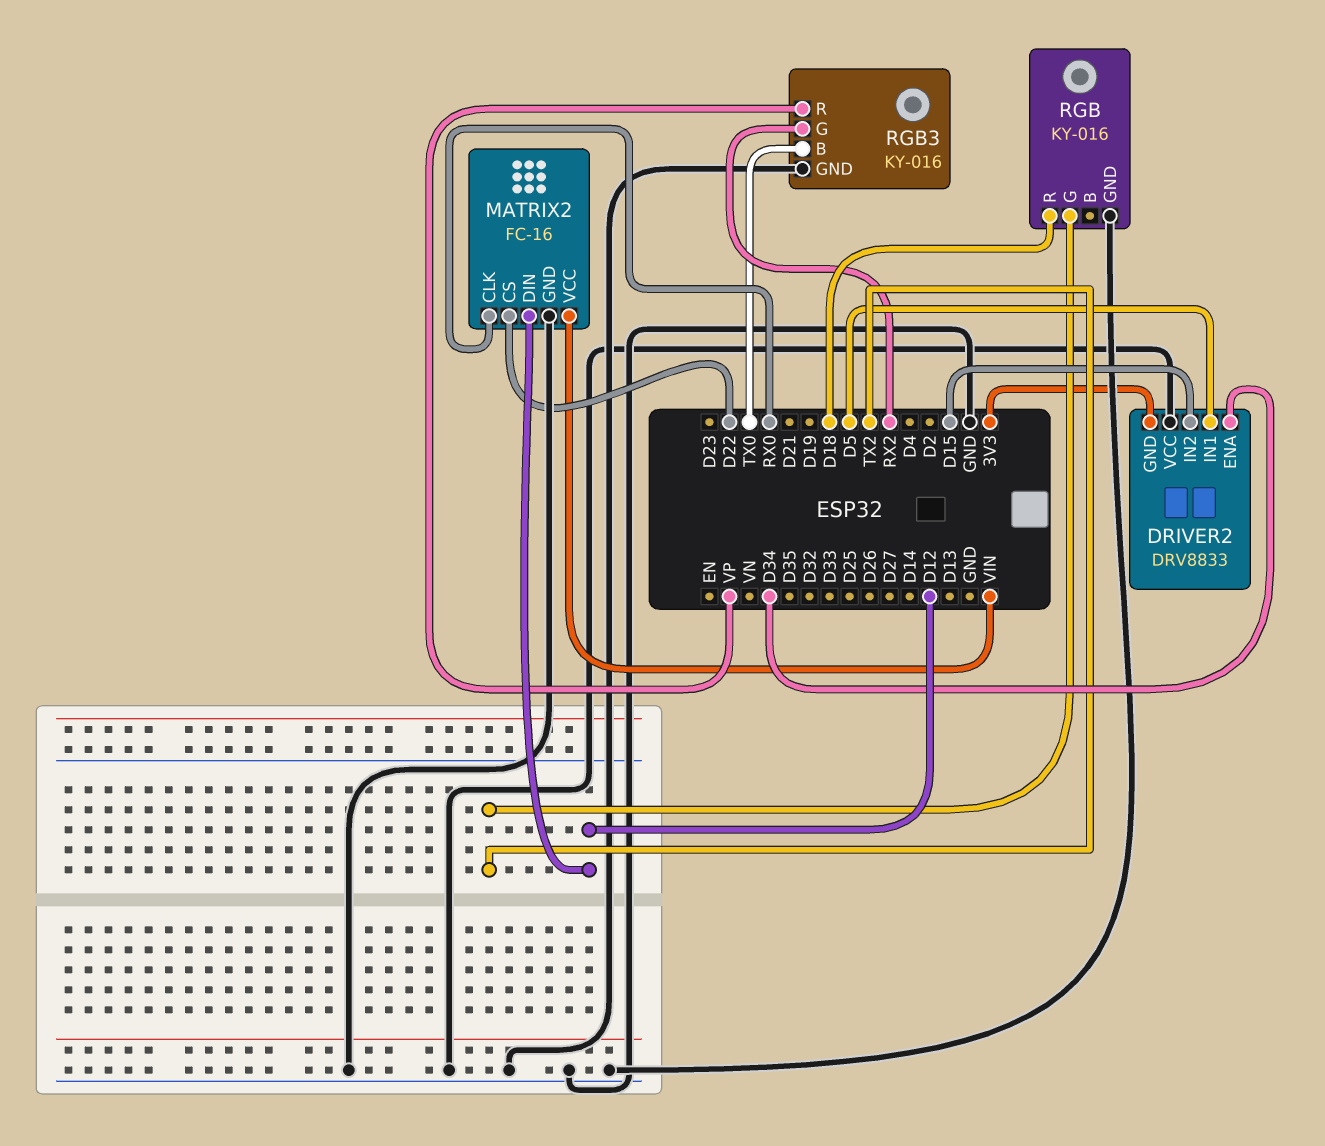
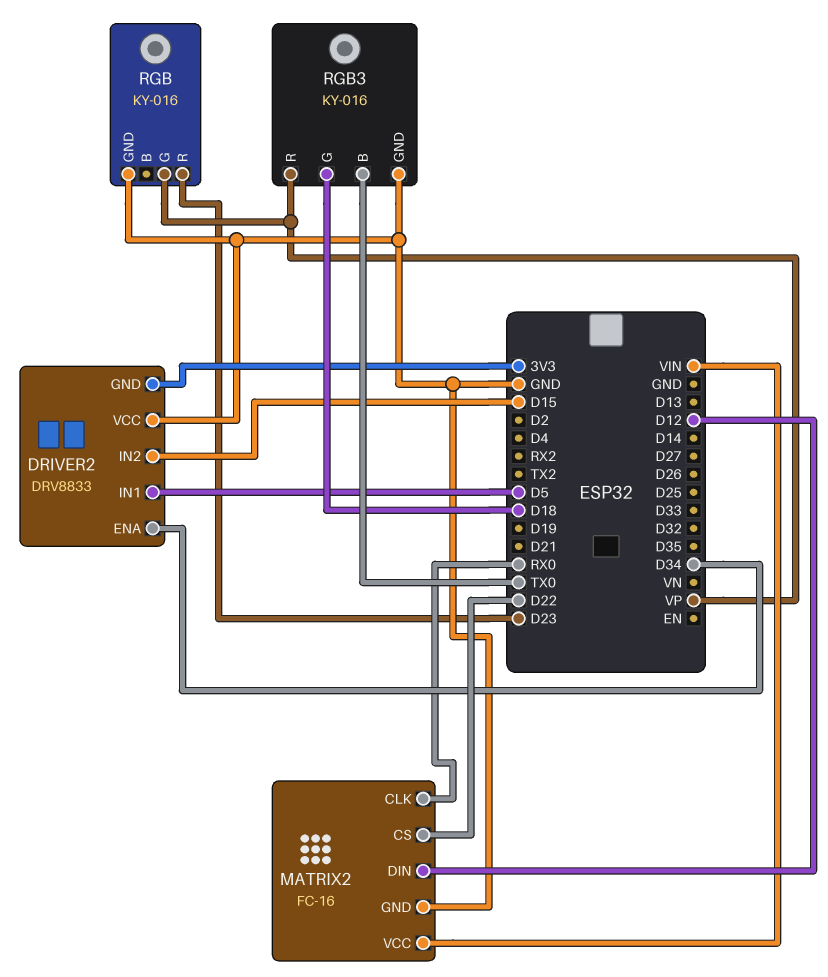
RGB pin G: TX2 -> VP
RGB pin R: D18 -> D23
RGB3 pin G: RX2 -> D18

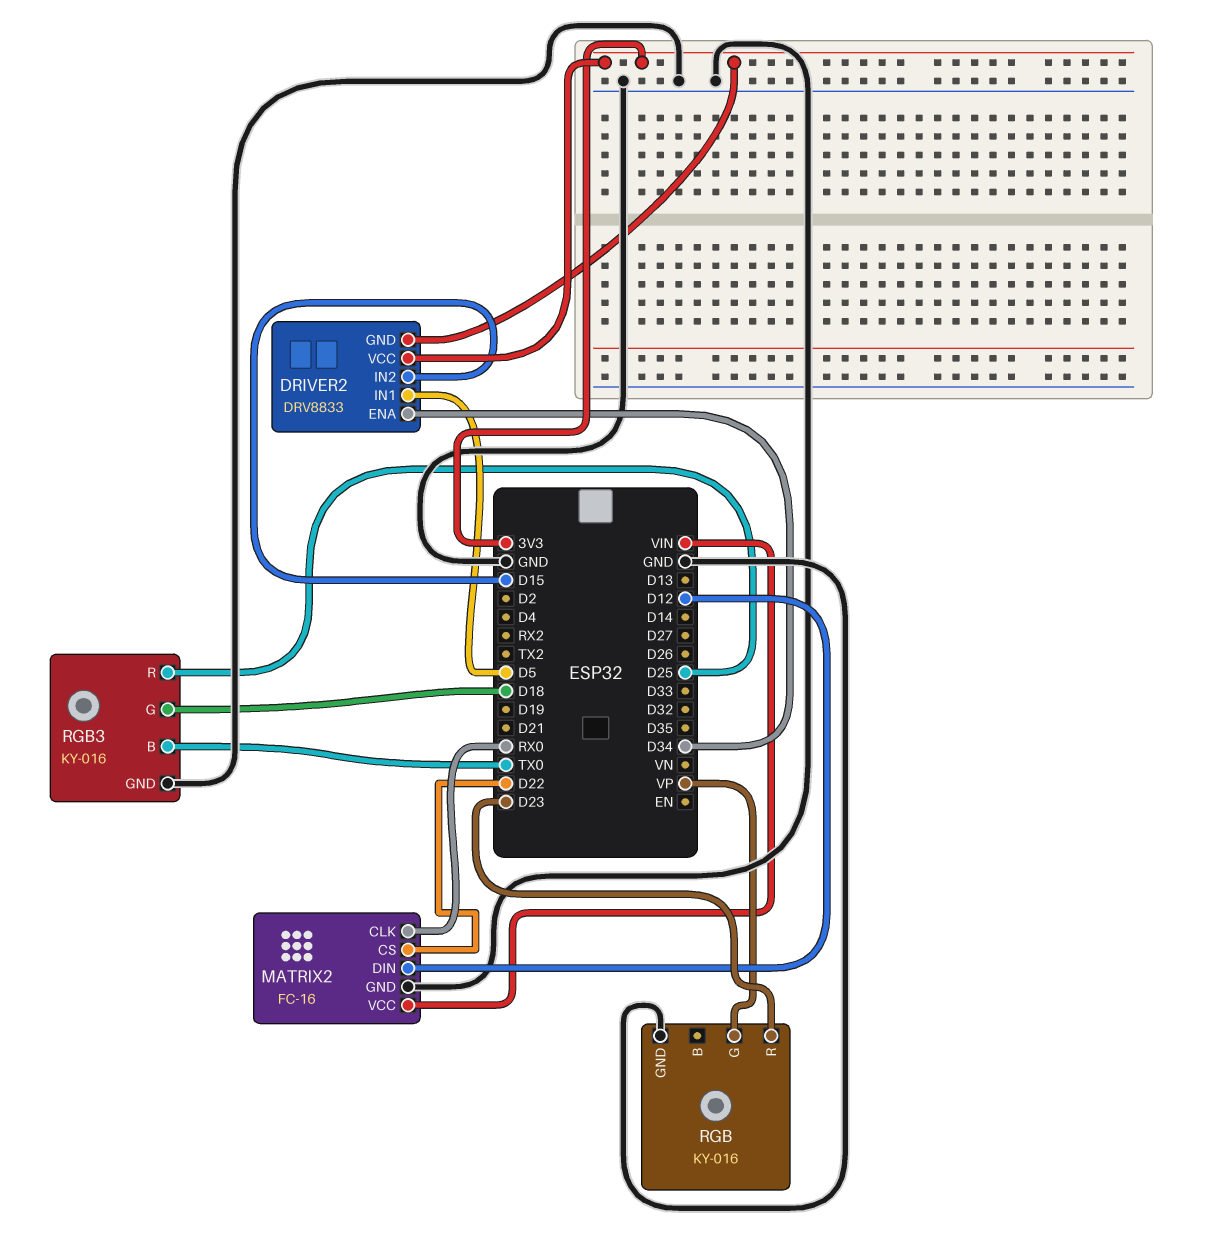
DRIVER2 pin VCC: GND -> 3V3
RGB3 pin R: VP -> D25

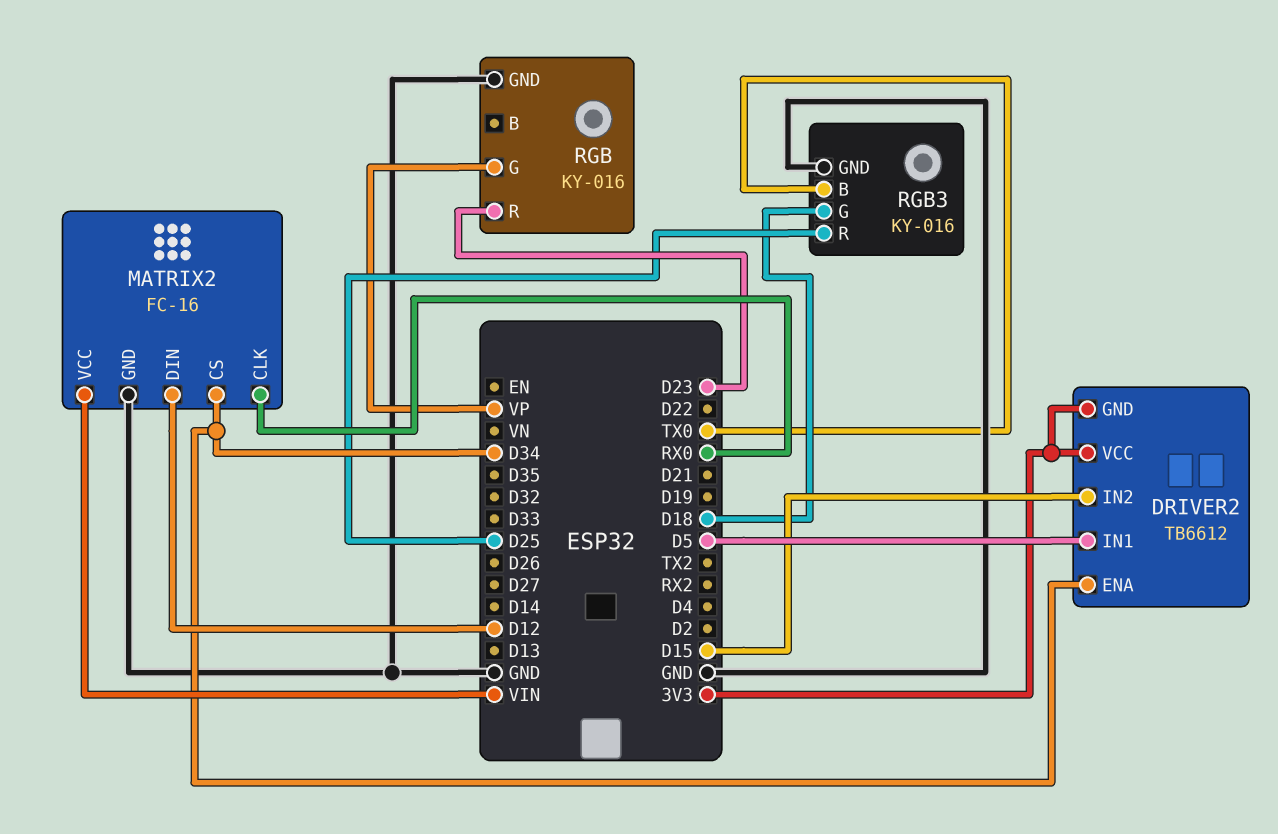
DRIVER2: DRV8833 -> TB6612
MATRIX2 pin CS: D22 -> D34

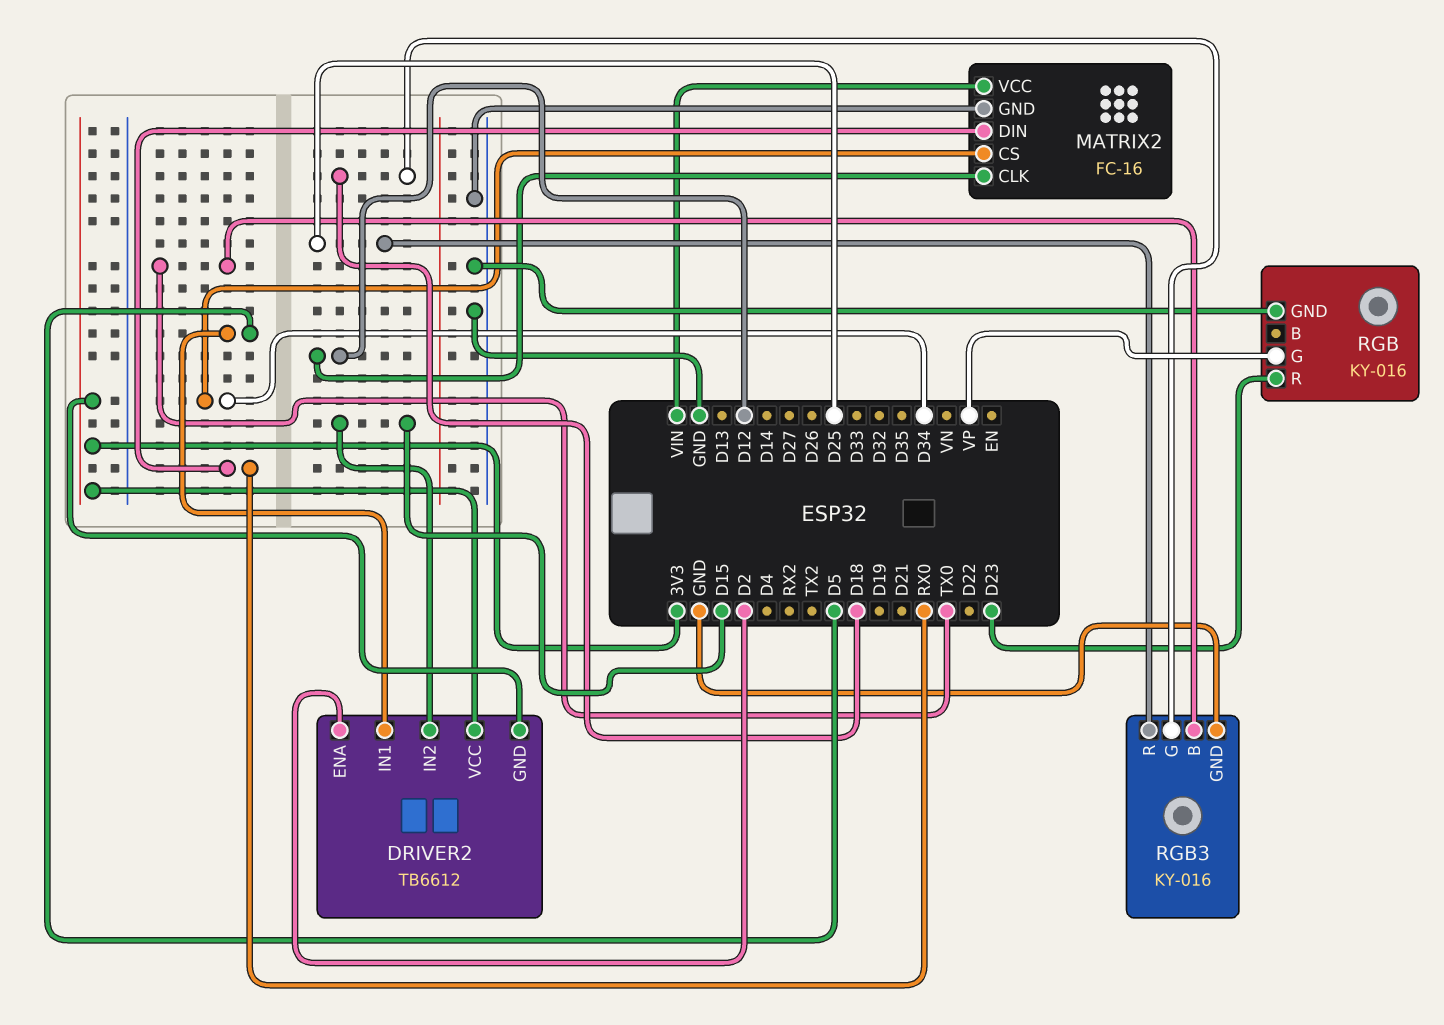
DRIVER2 pin ENA: D34 -> D2
MATRIX2 pin CLK: RX0 -> D12
MATRIX2 pin DIN: D12 -> RX0

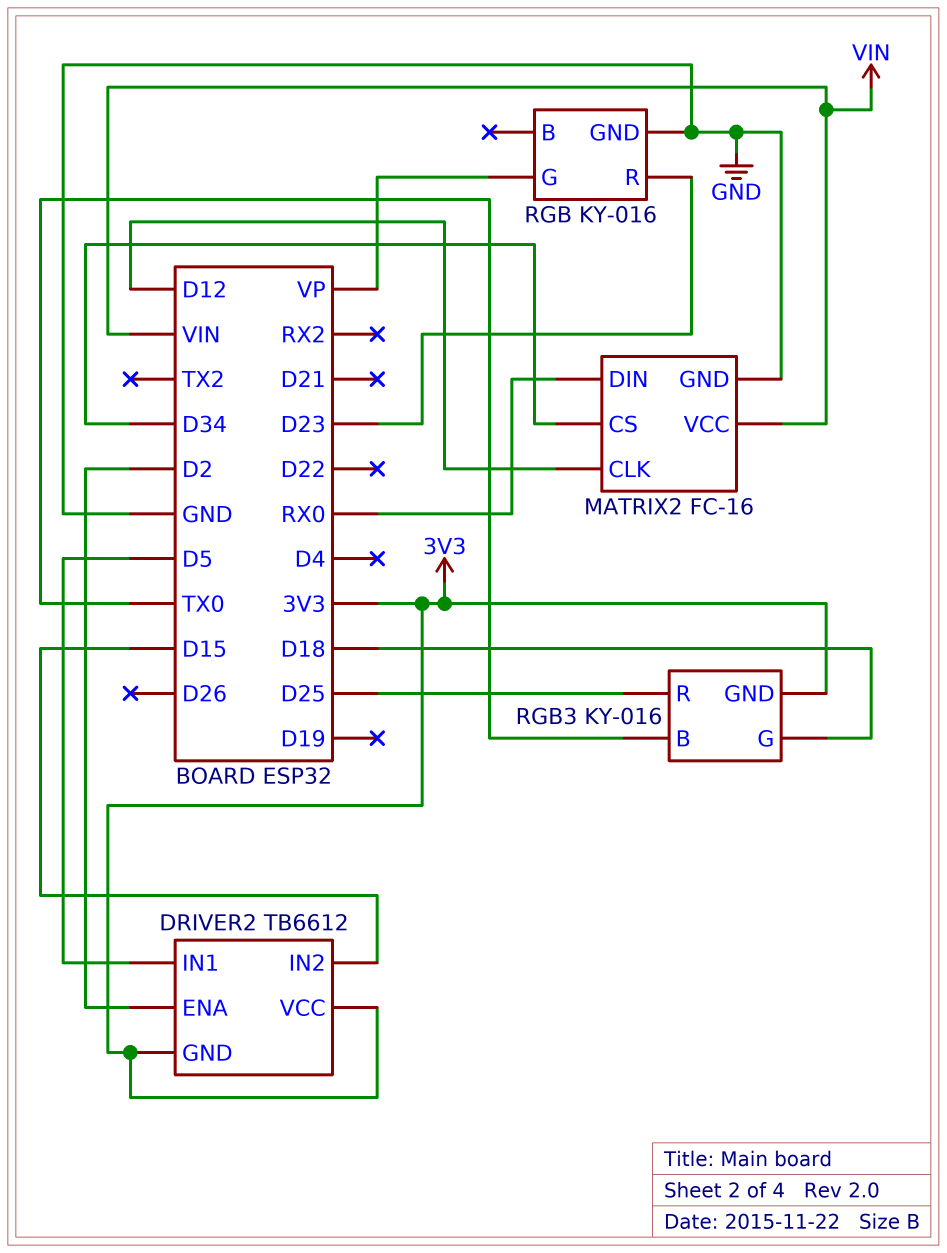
RGB3 pin GND: GND -> 3V3

